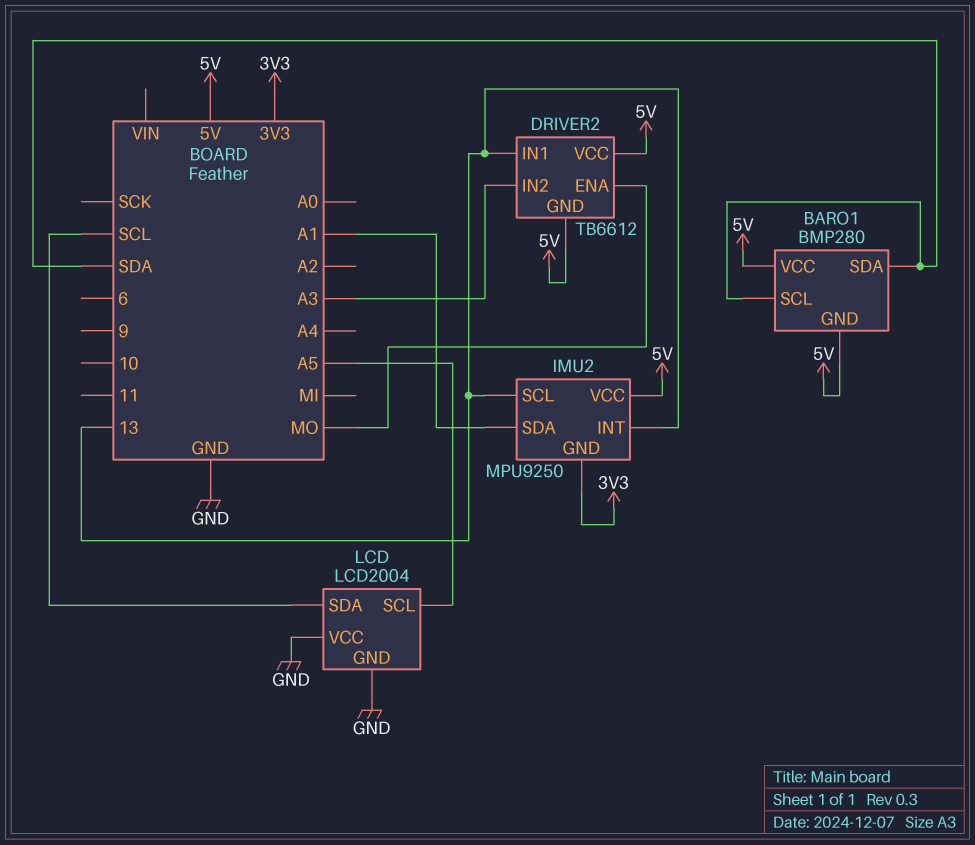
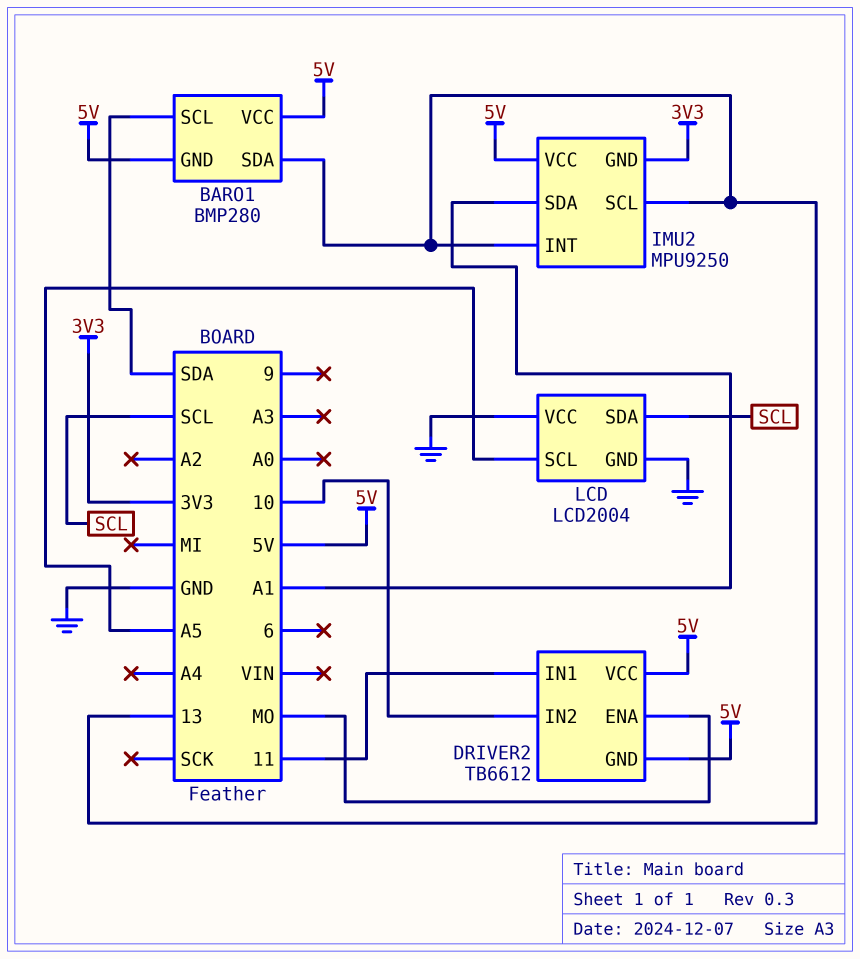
BARO1 pin SDA: SDA -> 13
DRIVER2 pin IN1: 13 -> 11
DRIVER2 pin IN2: A3 -> 10

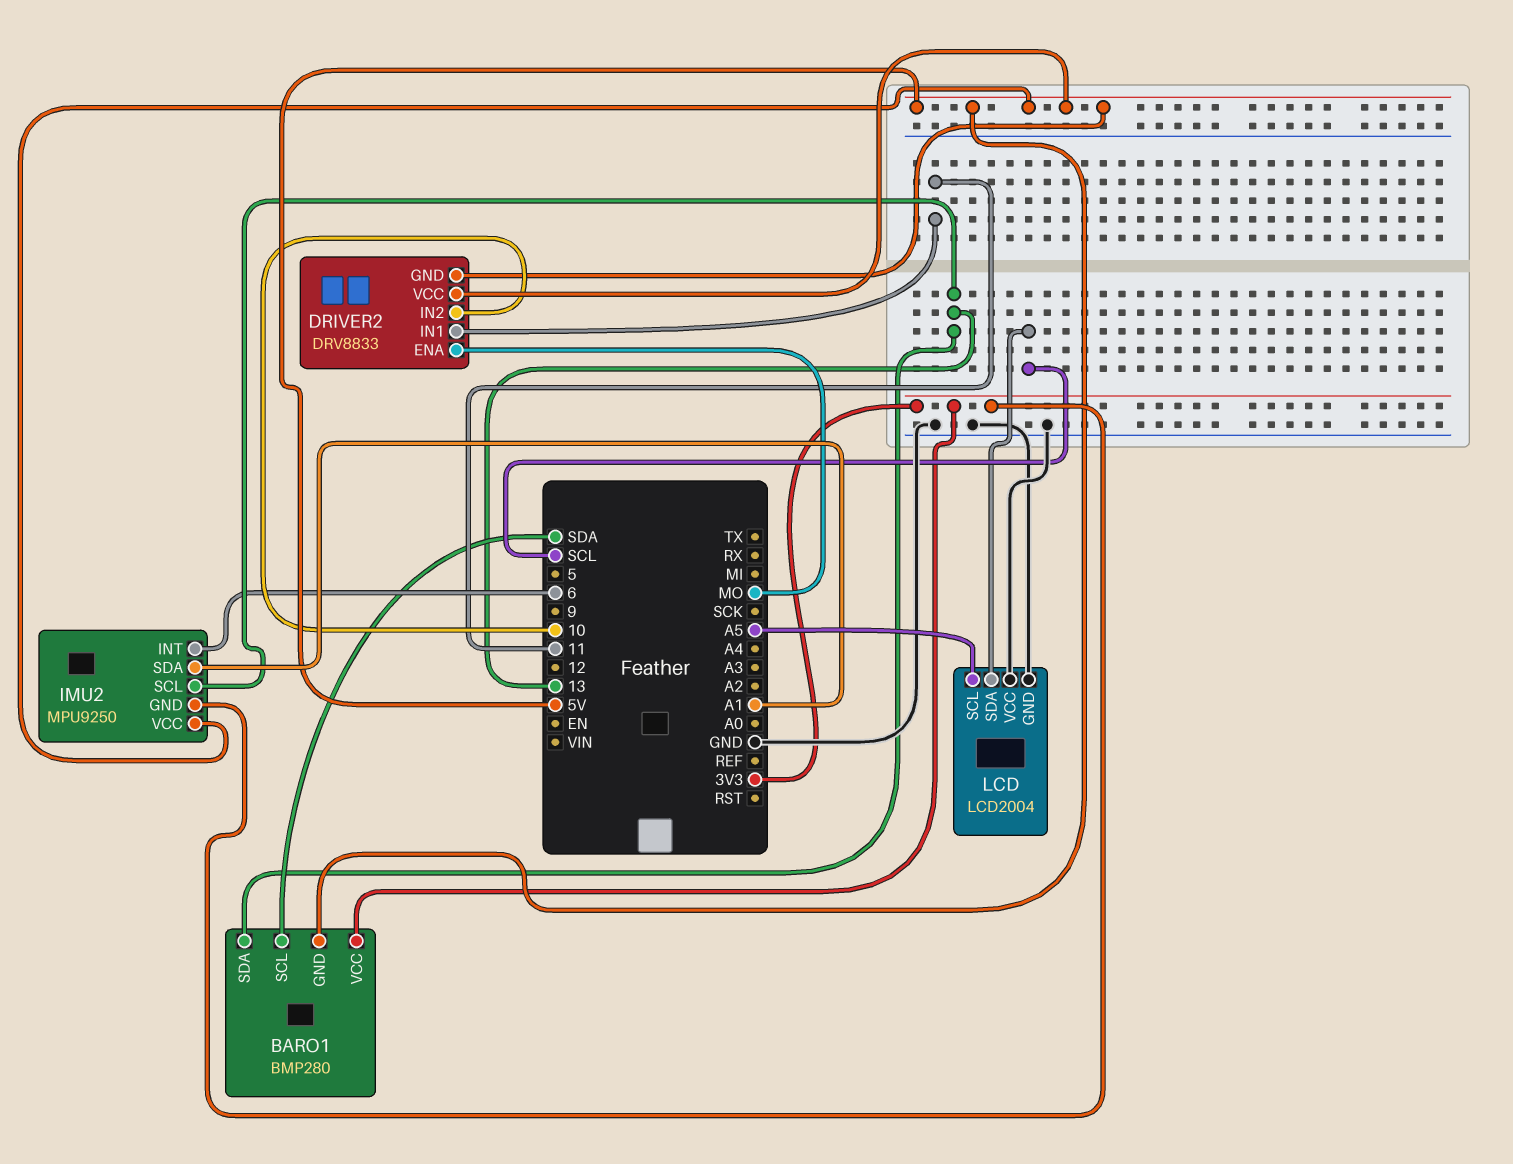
BARO1 pin VCC: 5V -> 3V3
DRIVER2: TB6612 -> DRV8833
IMU2 pin INT: 13 -> 6

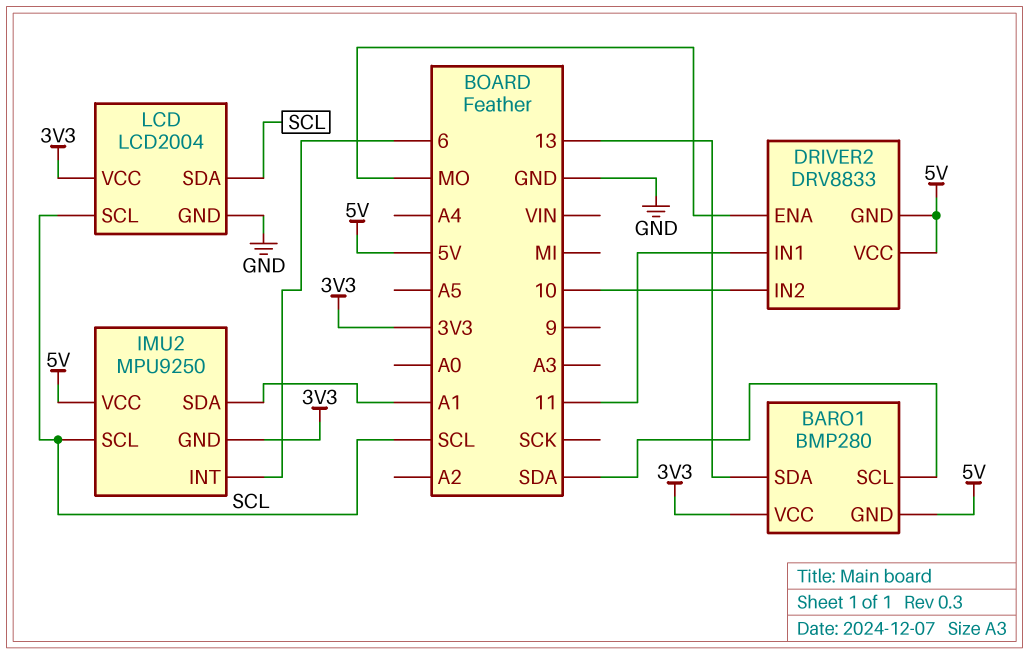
IMU2 pin SCL: 13 -> SCL
LCD pin SCL: A5 -> SCL
LCD pin VCC: GND -> 3V3

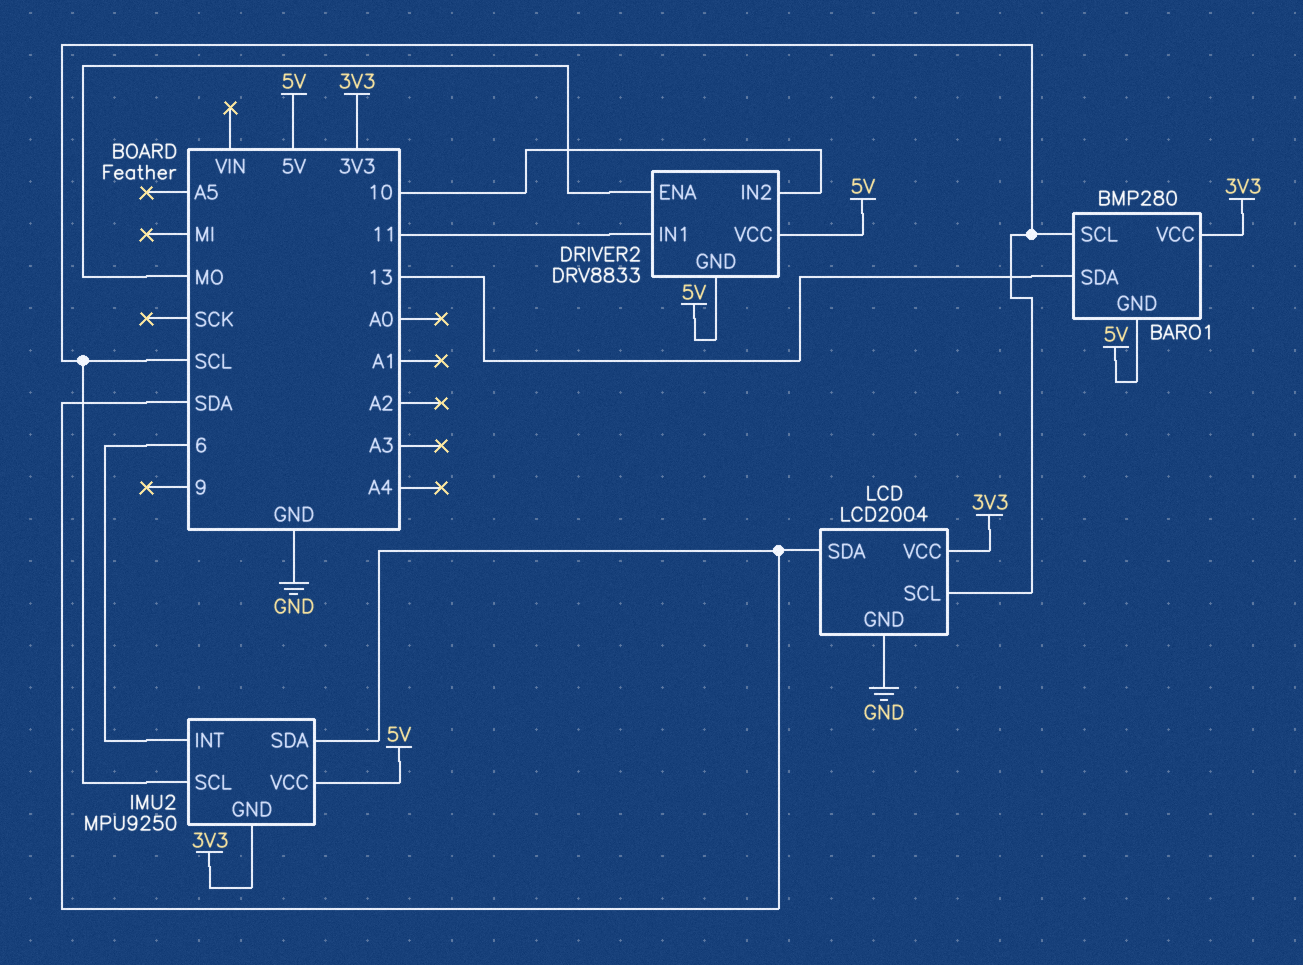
BARO1 pin SCL: SDA -> SCL
IMU2 pin SDA: A1 -> SDA
LCD pin SDA: SCL -> SDA

